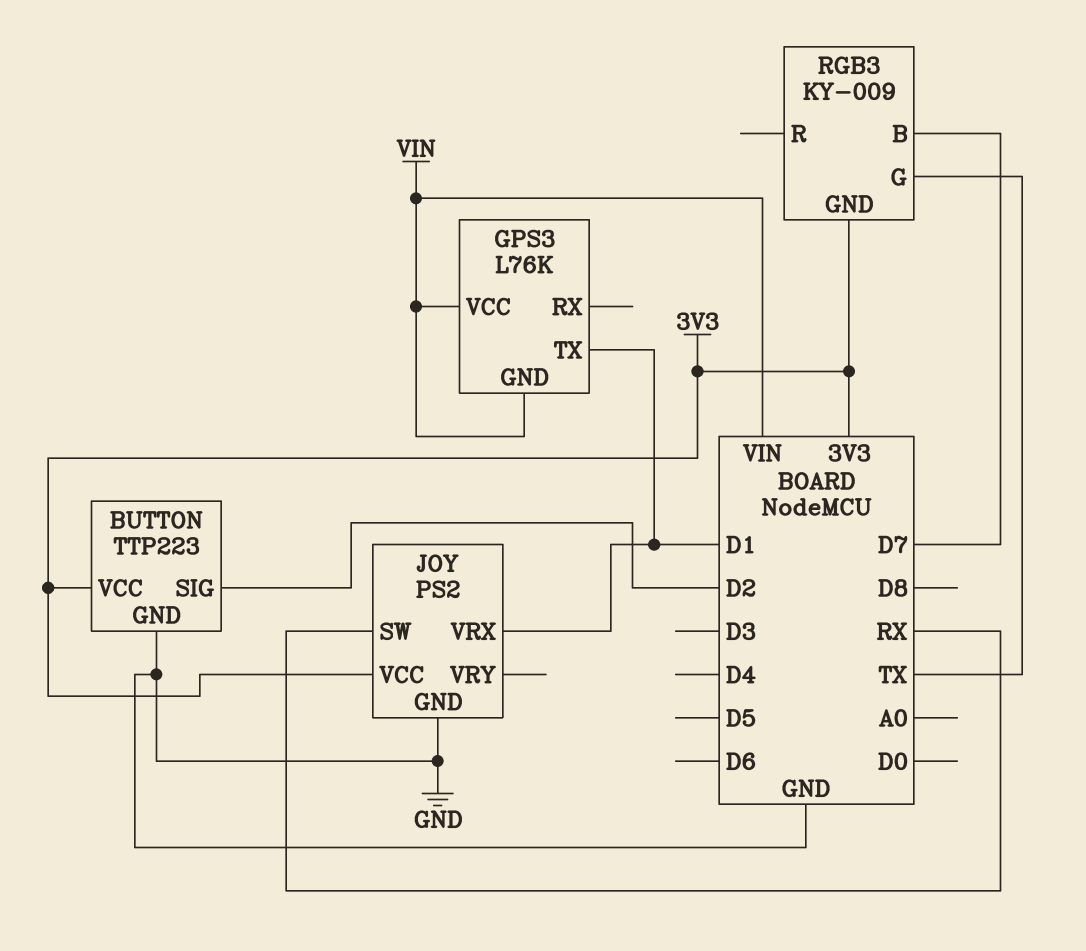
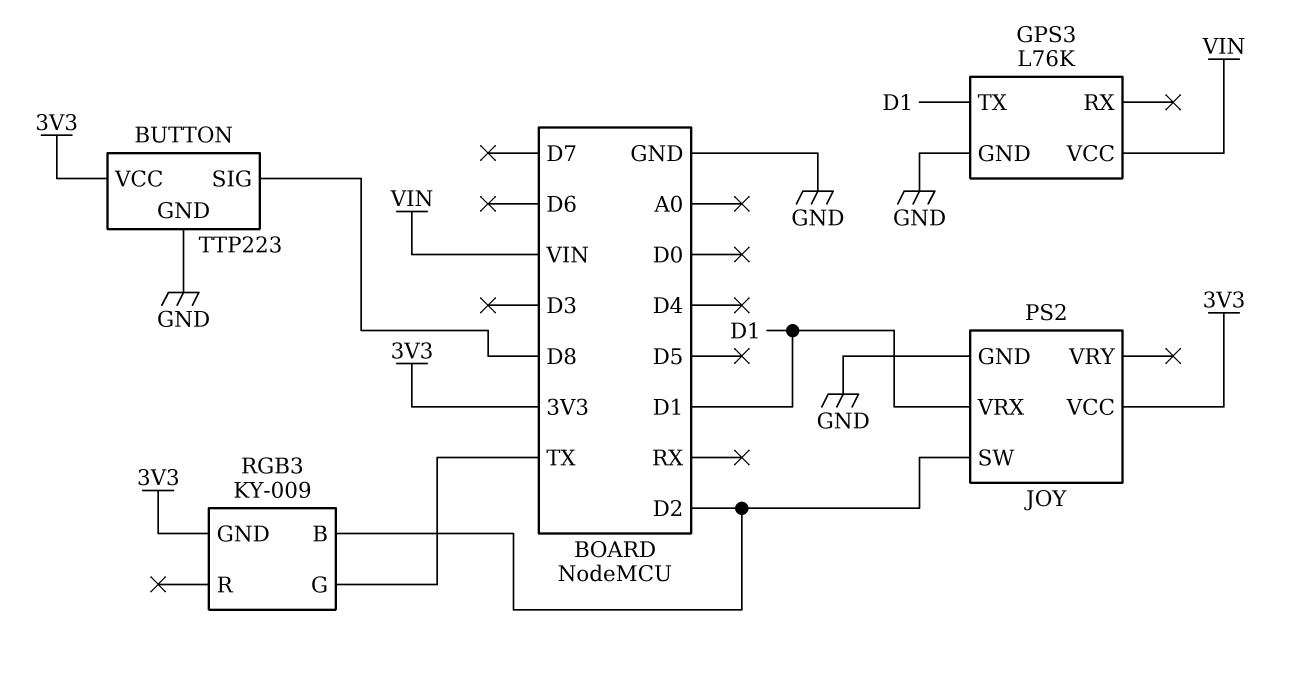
BUTTON pin SIG: D2 -> D8
GPS3 pin GND: VIN -> GND
JOY pin SW: RX -> D2
RGB3 pin B: D7 -> D2

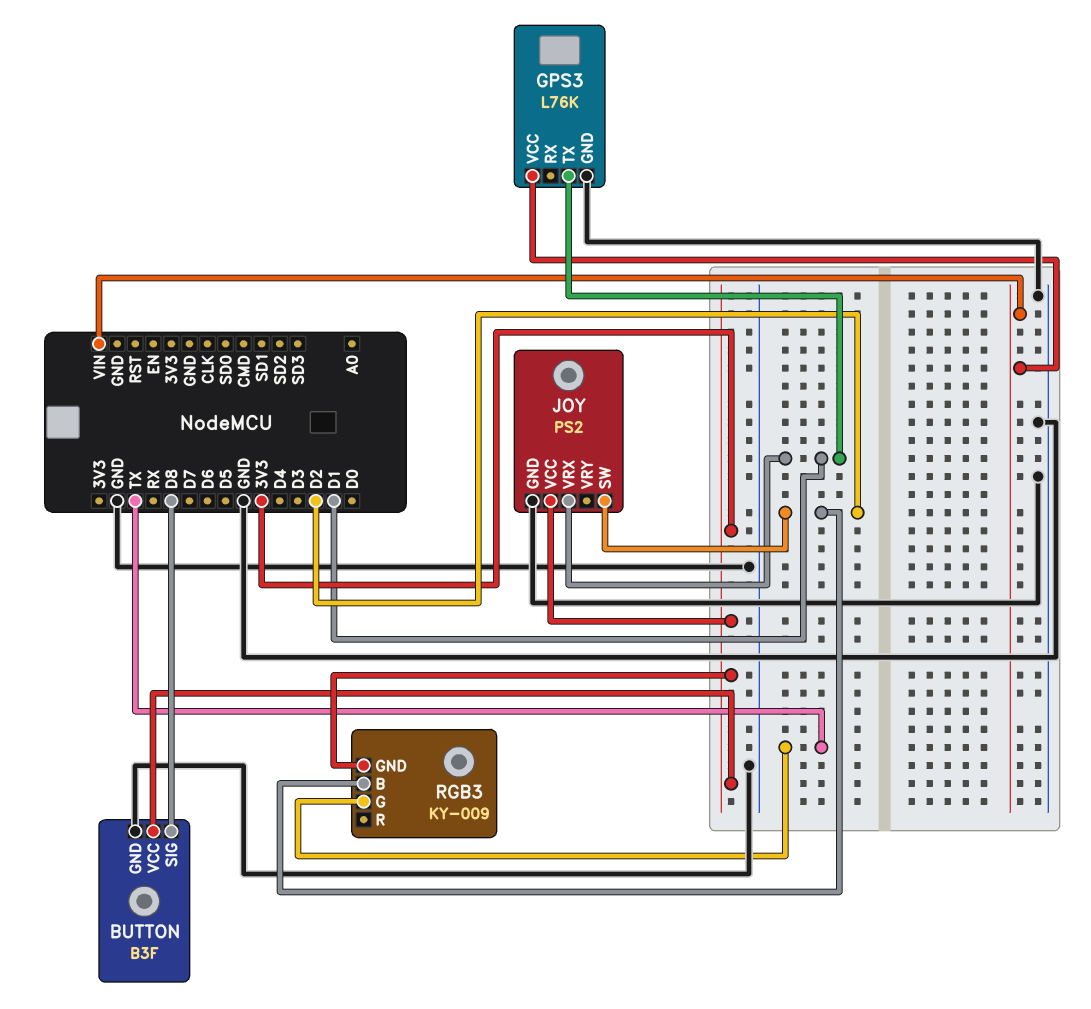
BUTTON: TTP223 -> B3F

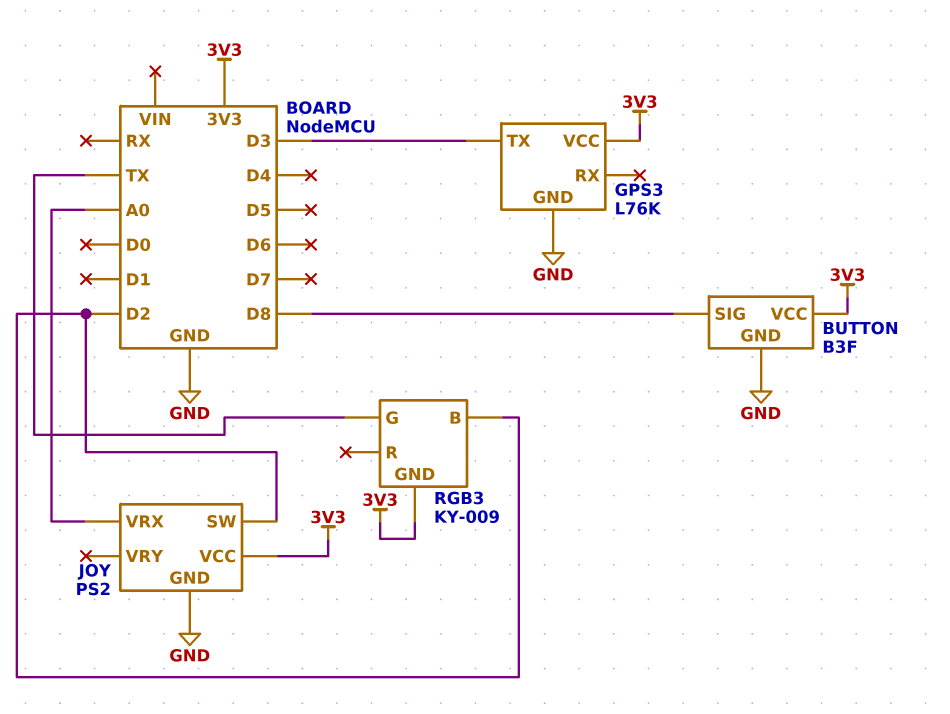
GPS3 pin TX: D1 -> D3
GPS3 pin VCC: VIN -> 3V3
JOY pin VRX: D1 -> A0

